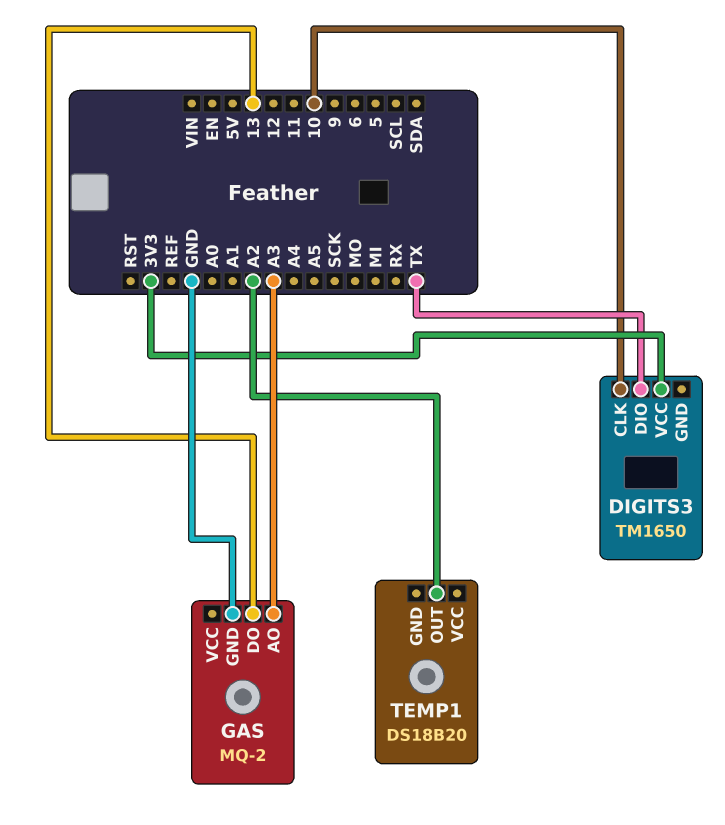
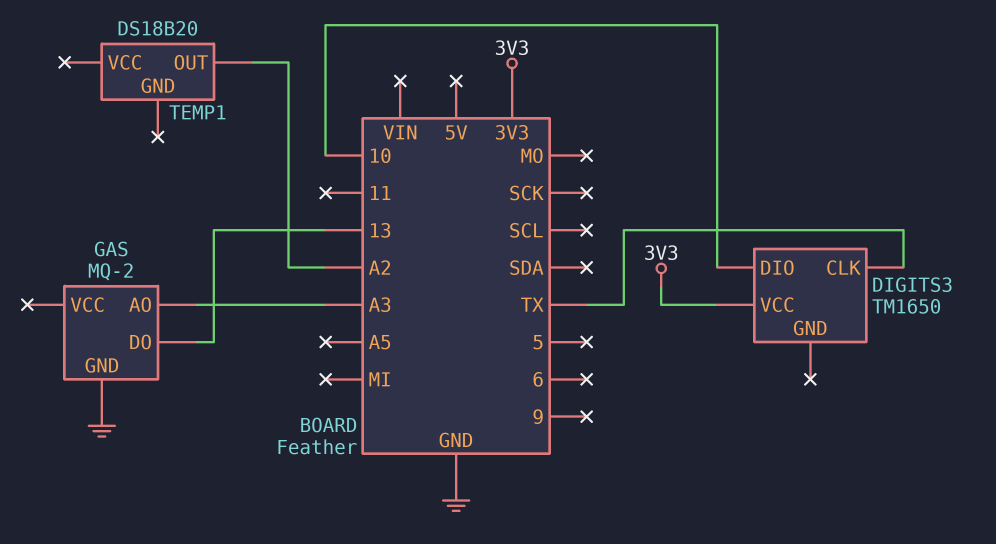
DIGITS3 pin CLK: 10 -> TX
DIGITS3 pin DIO: TX -> 10

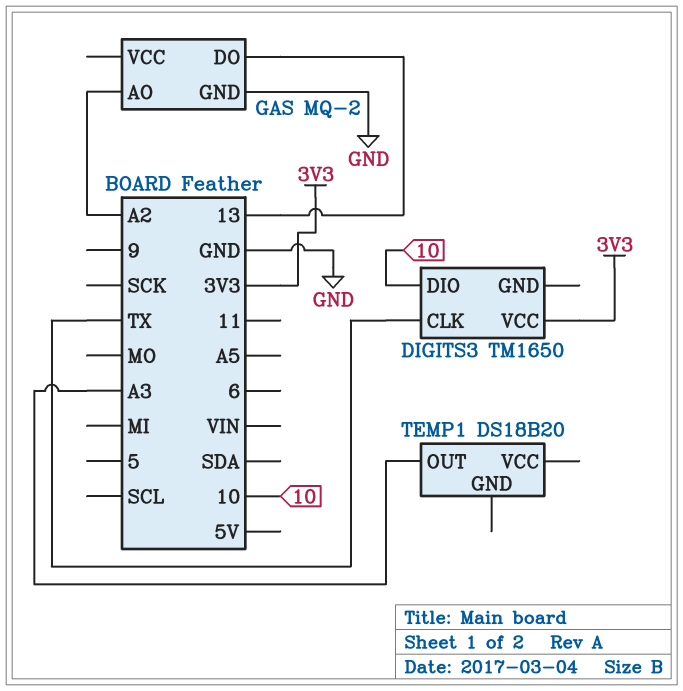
GAS pin AO: A3 -> A2
TEMP1 pin OUT: A2 -> A3

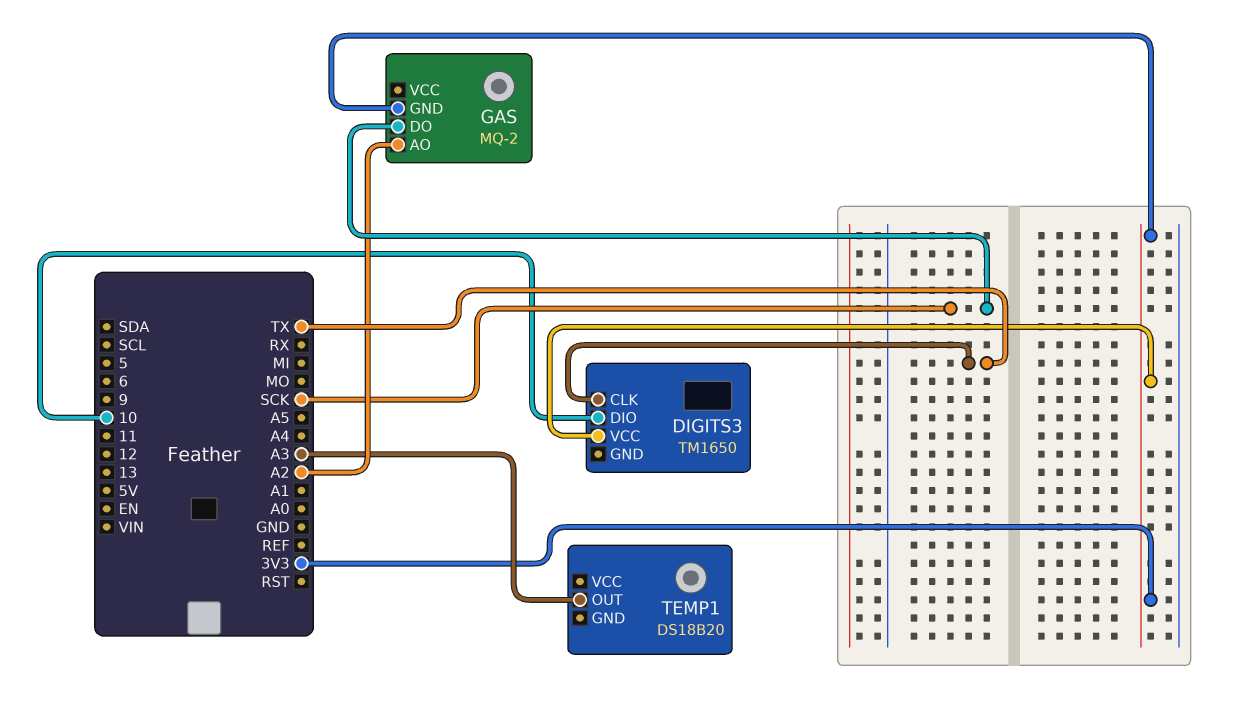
GAS pin DO: 13 -> SCK
GAS pin GND: GND -> 3V3

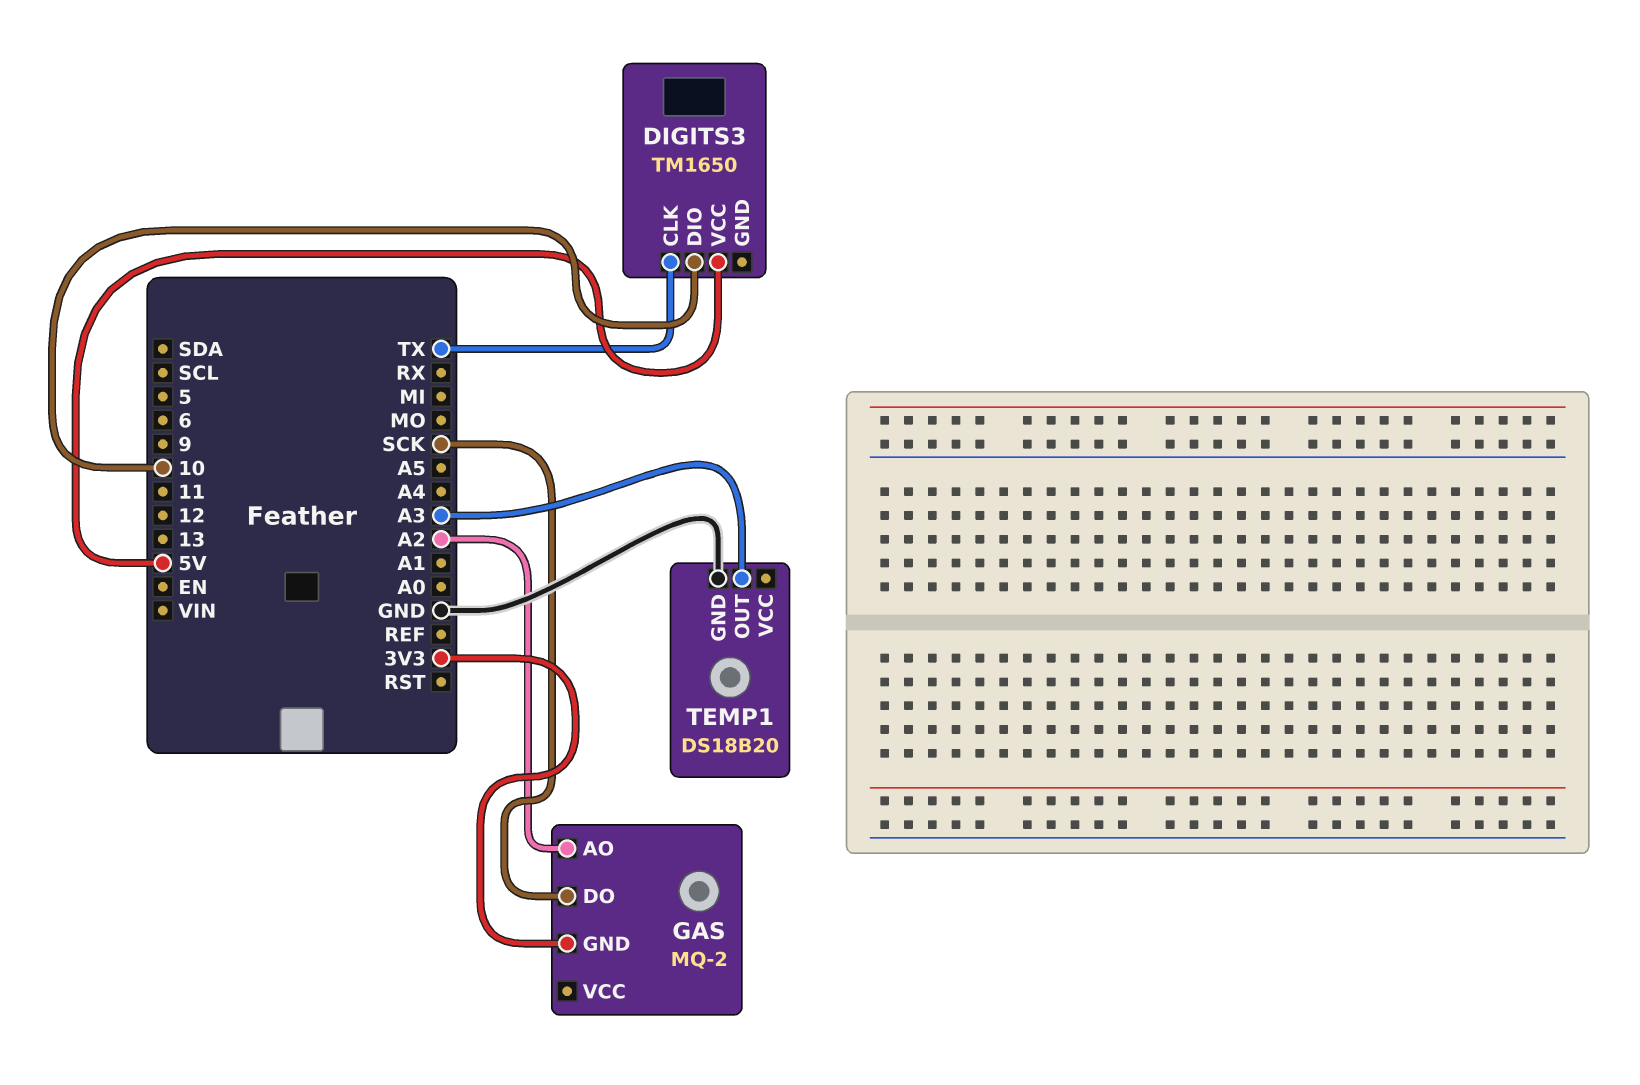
DIGITS3 pin VCC: 3V3 -> 5V
TEMP1 pin GND: none -> GND

